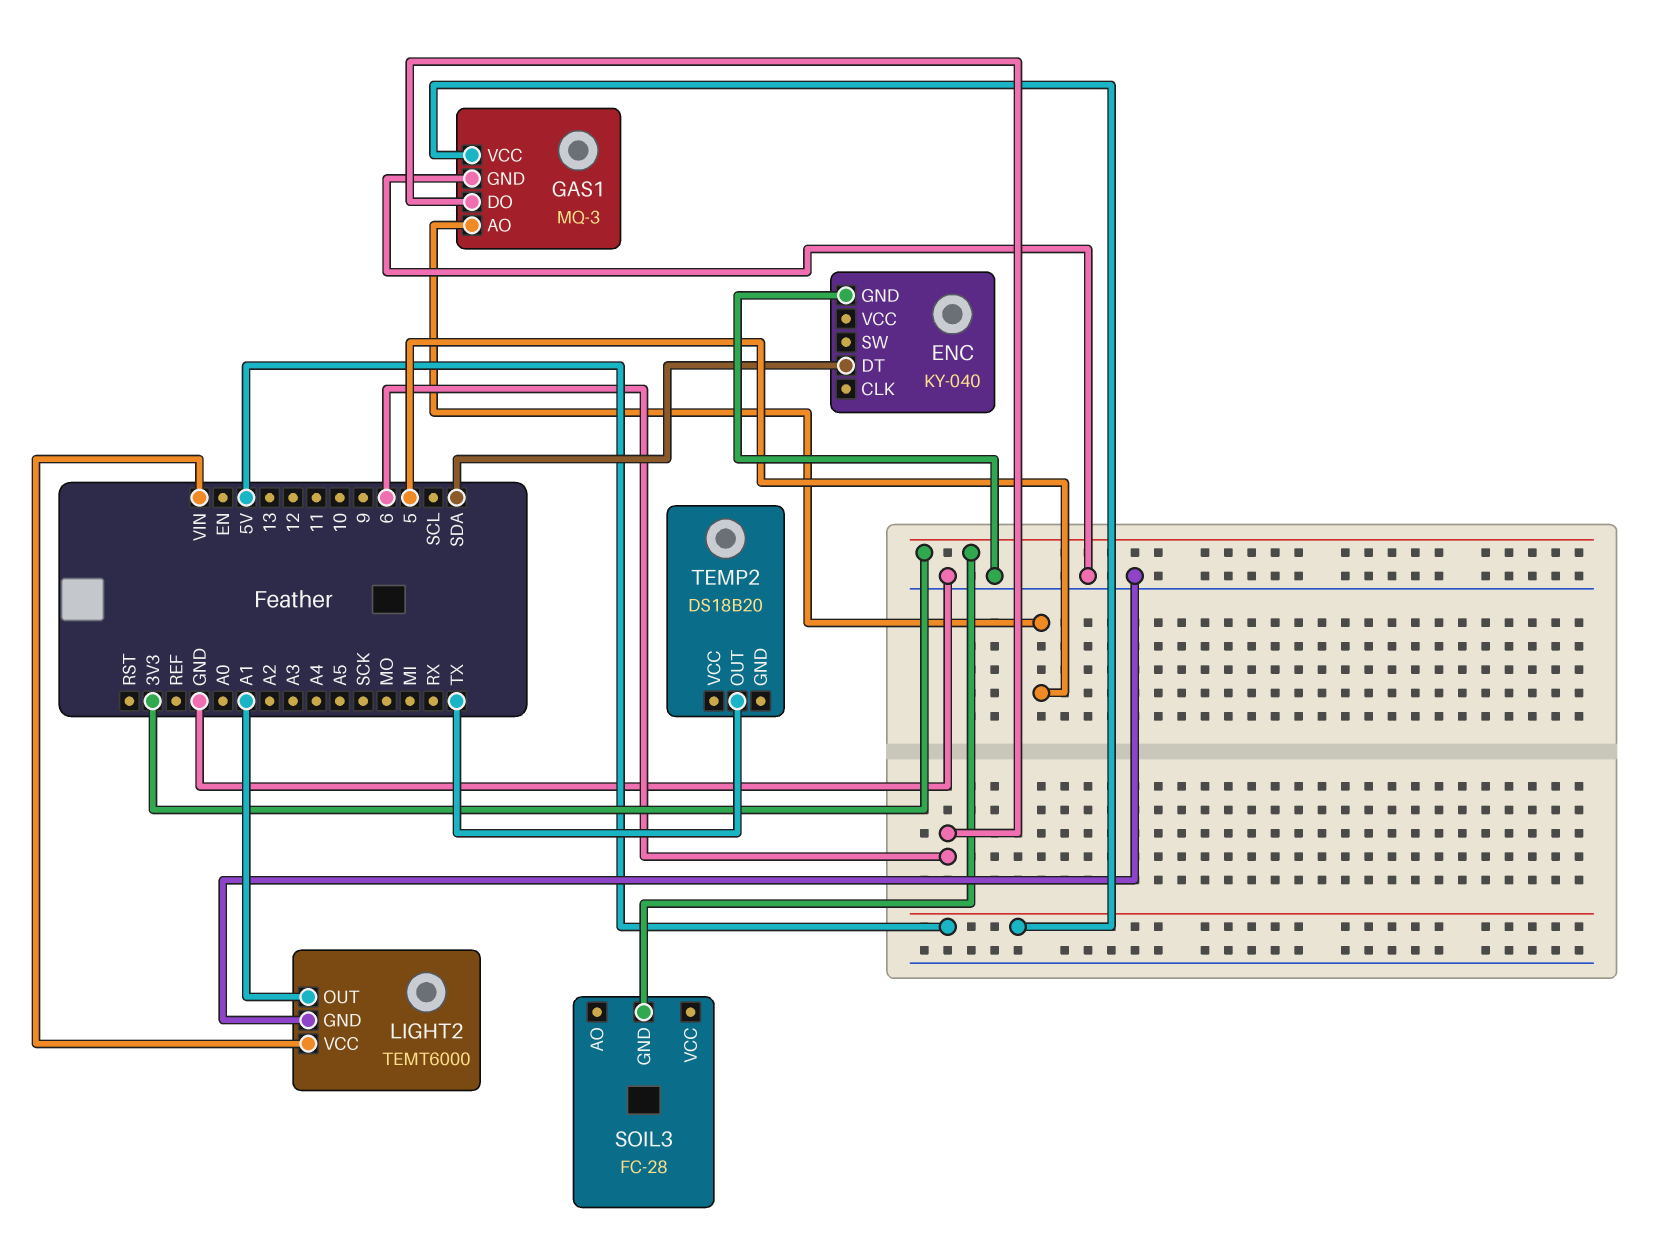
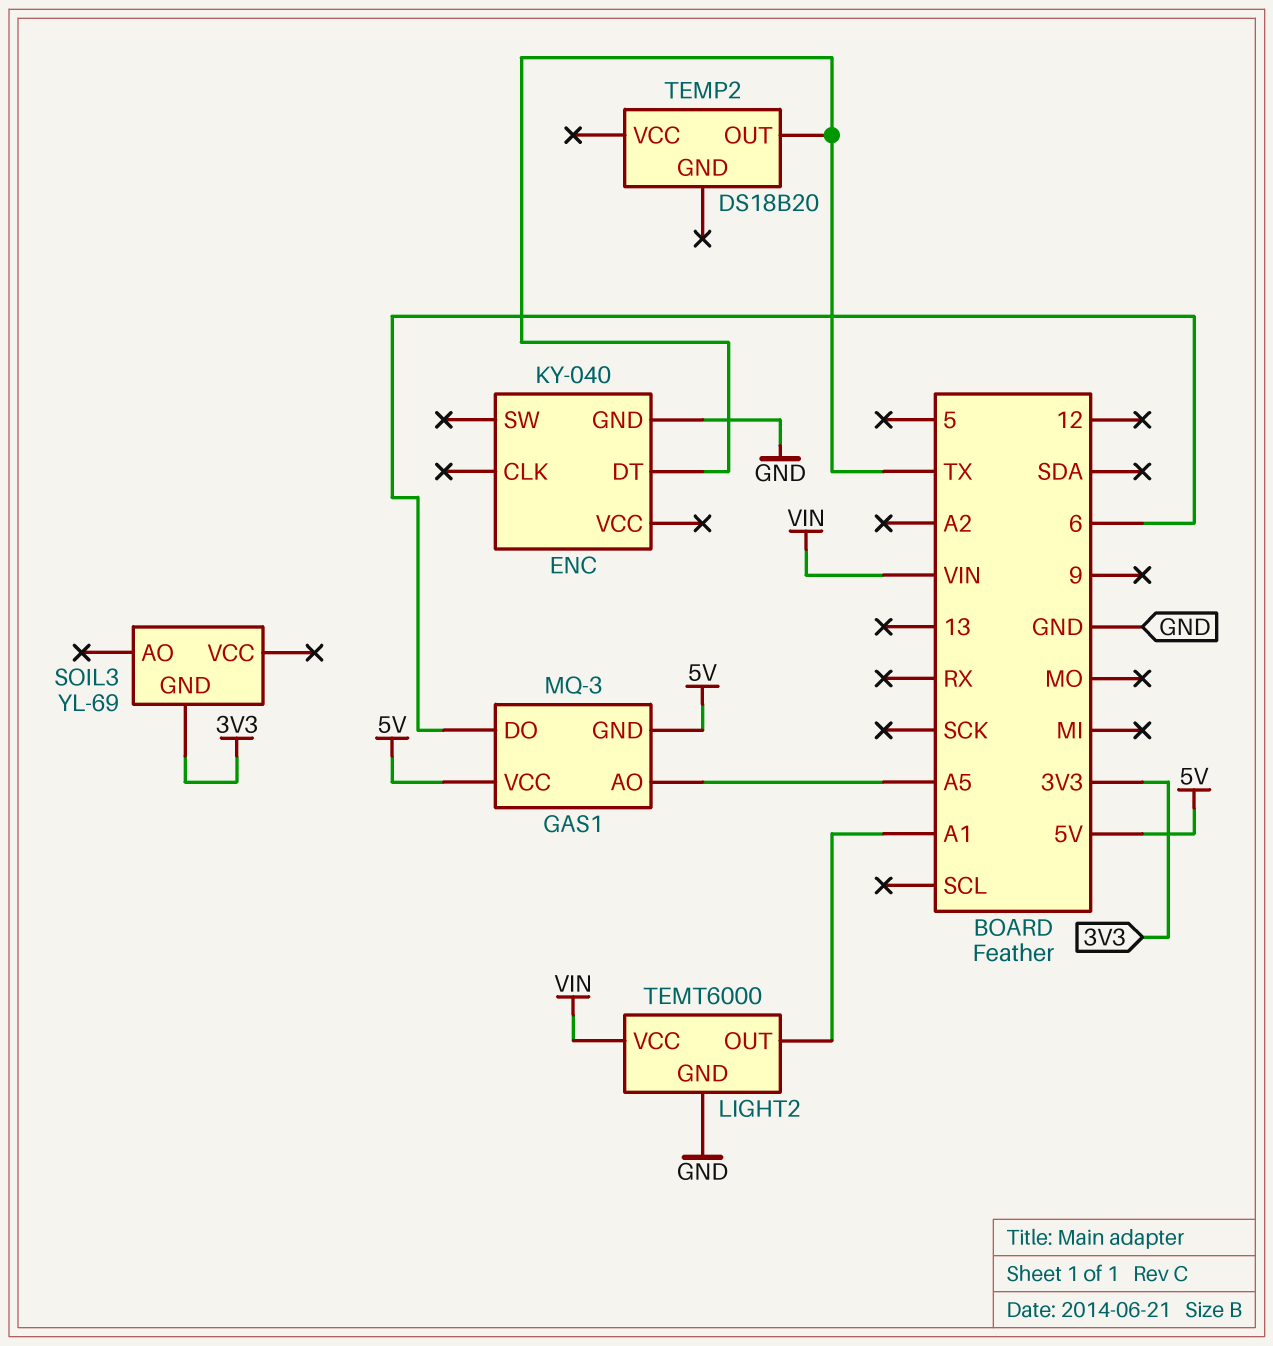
ENC pin DT: SDA -> TX
GAS1 pin AO: 5 -> A5
GAS1 pin GND: GND -> 5V
SOIL3: FC-28 -> YL-69

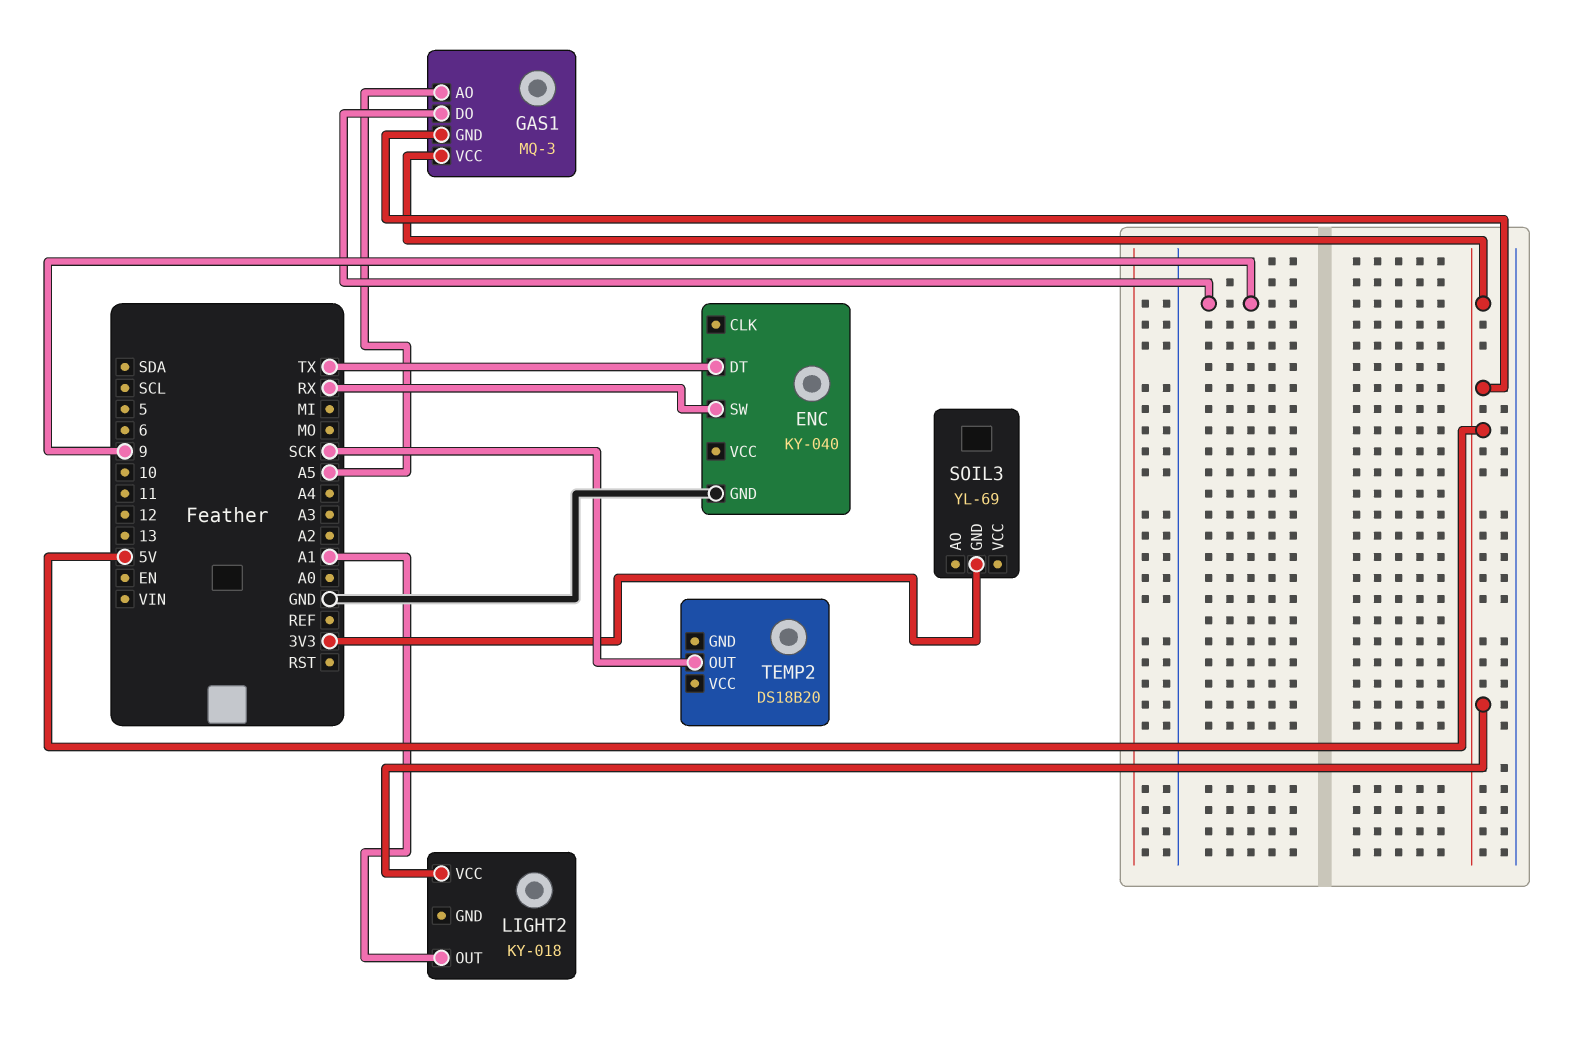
ENC pin SW: none -> RX
GAS1 pin DO: 6 -> 9
LIGHT2: TEMT6000 -> KY-018
LIGHT2 pin GND: GND -> none
LIGHT2 pin VCC: VIN -> 5V
TEMP2 pin OUT: TX -> SCK

